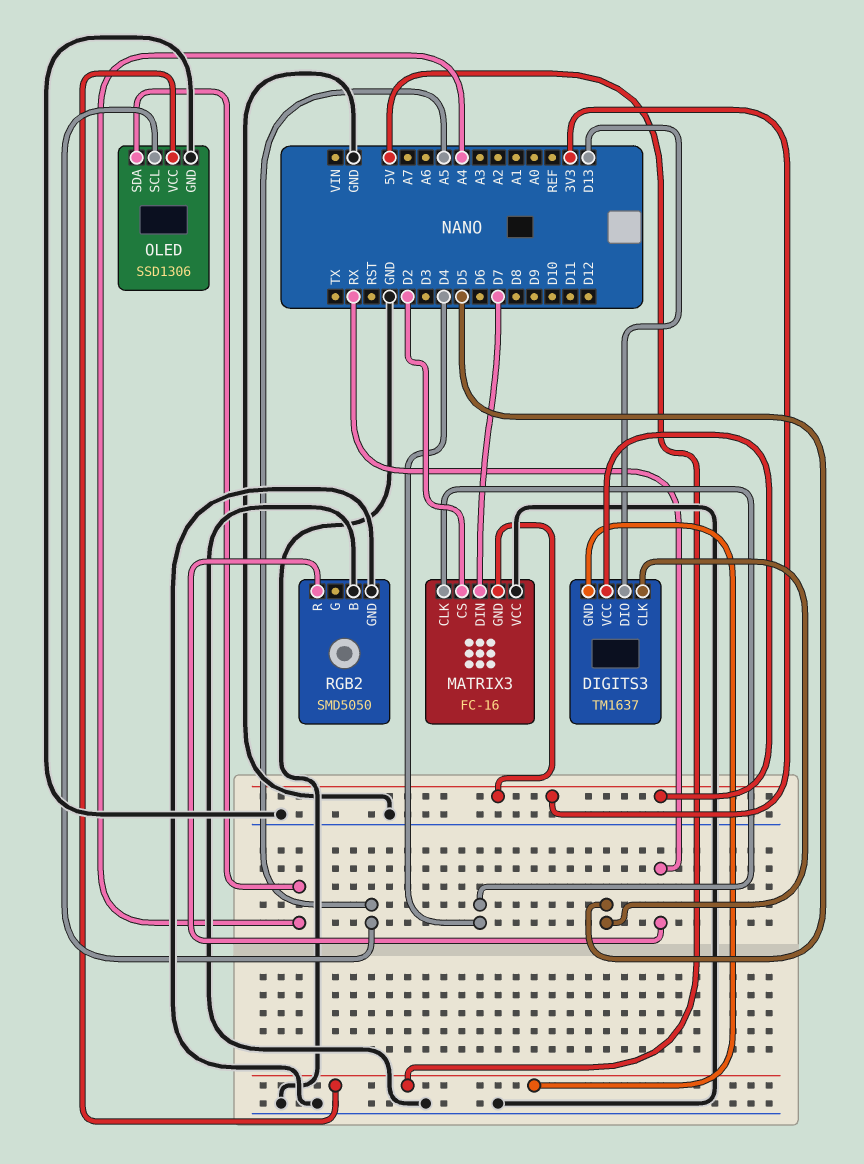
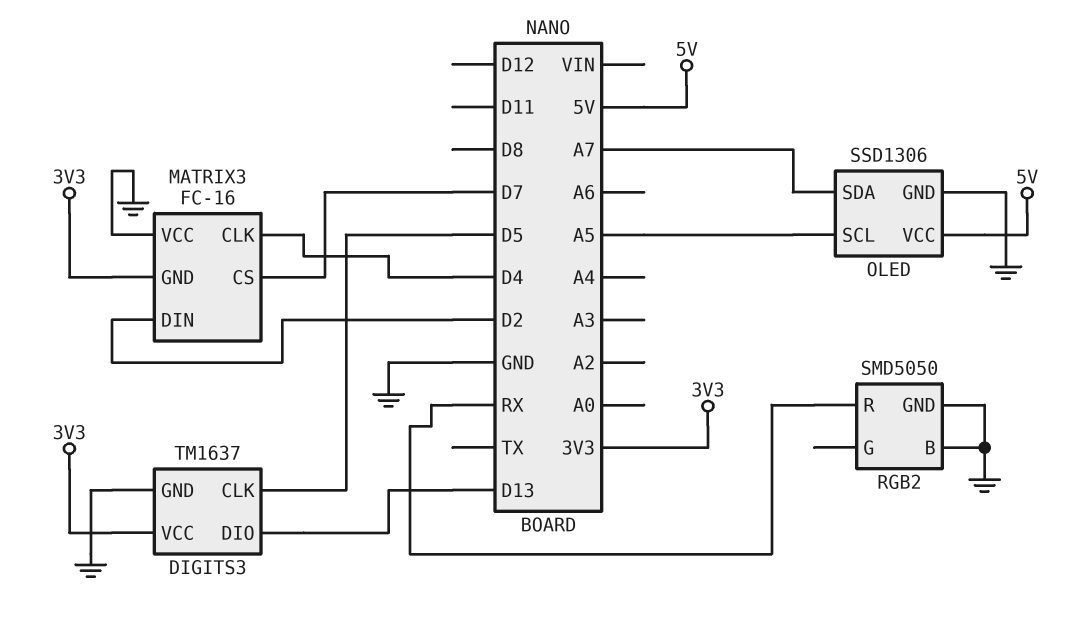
DIGITS3 pin GND: 5V -> GND
MATRIX3 pin CS: D2 -> D7
MATRIX3 pin DIN: D7 -> D2
OLED pin SDA: A4 -> A7

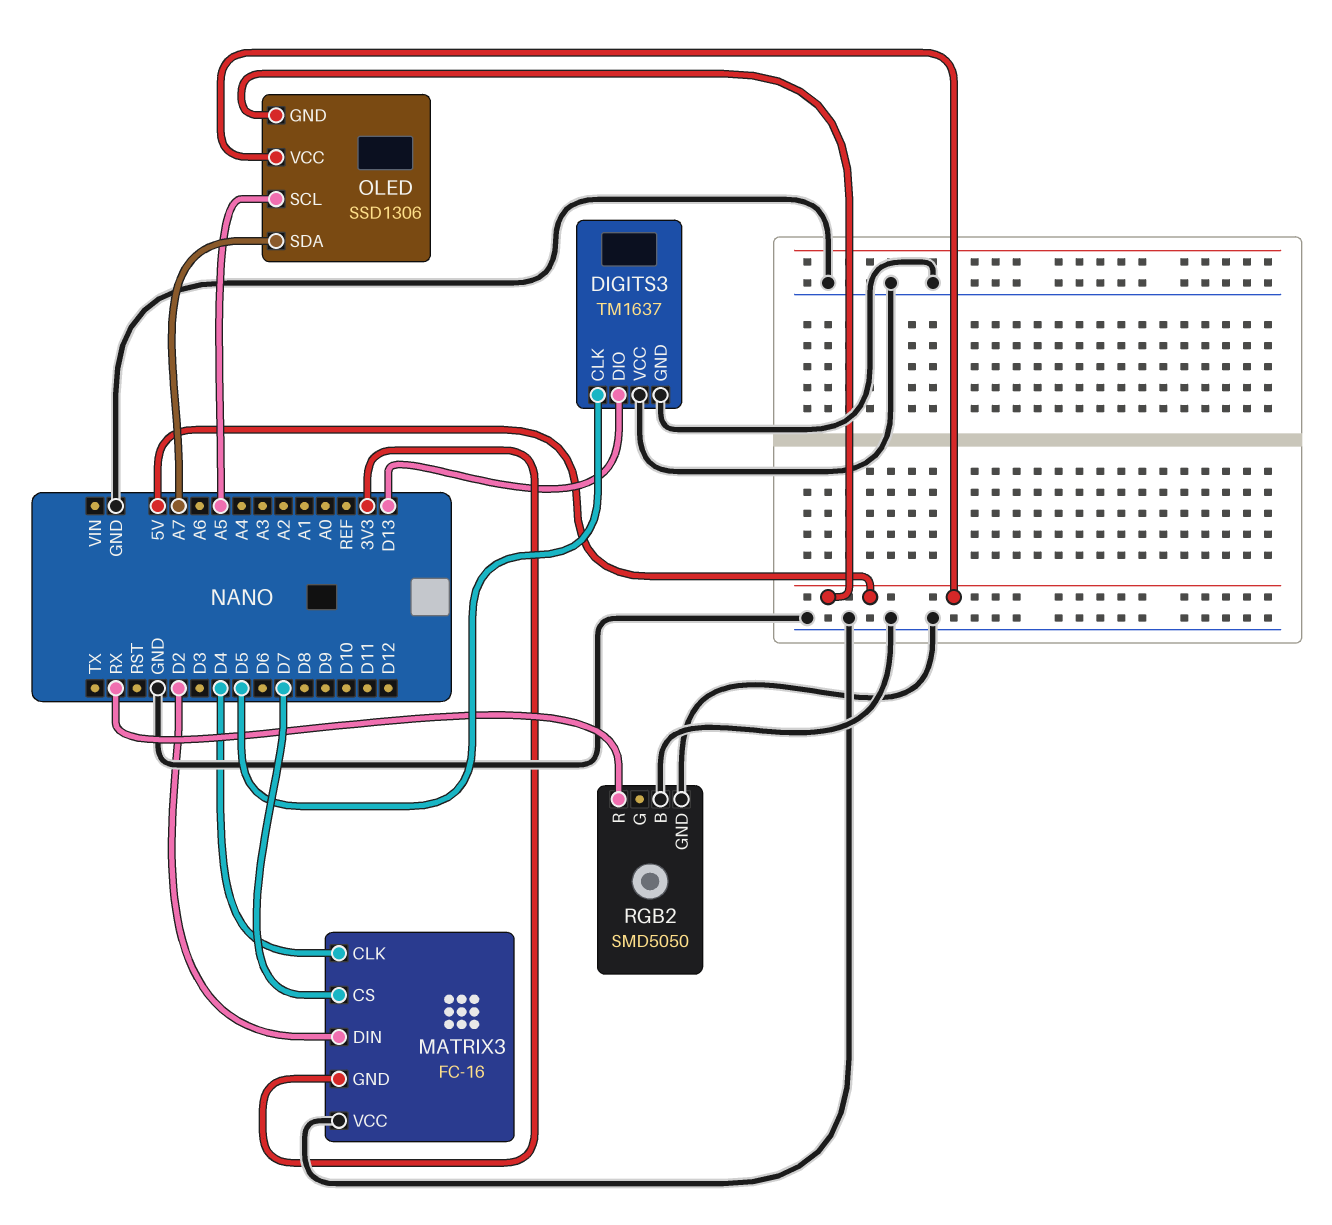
DIGITS3 pin VCC: 3V3 -> GND
OLED pin GND: GND -> 5V

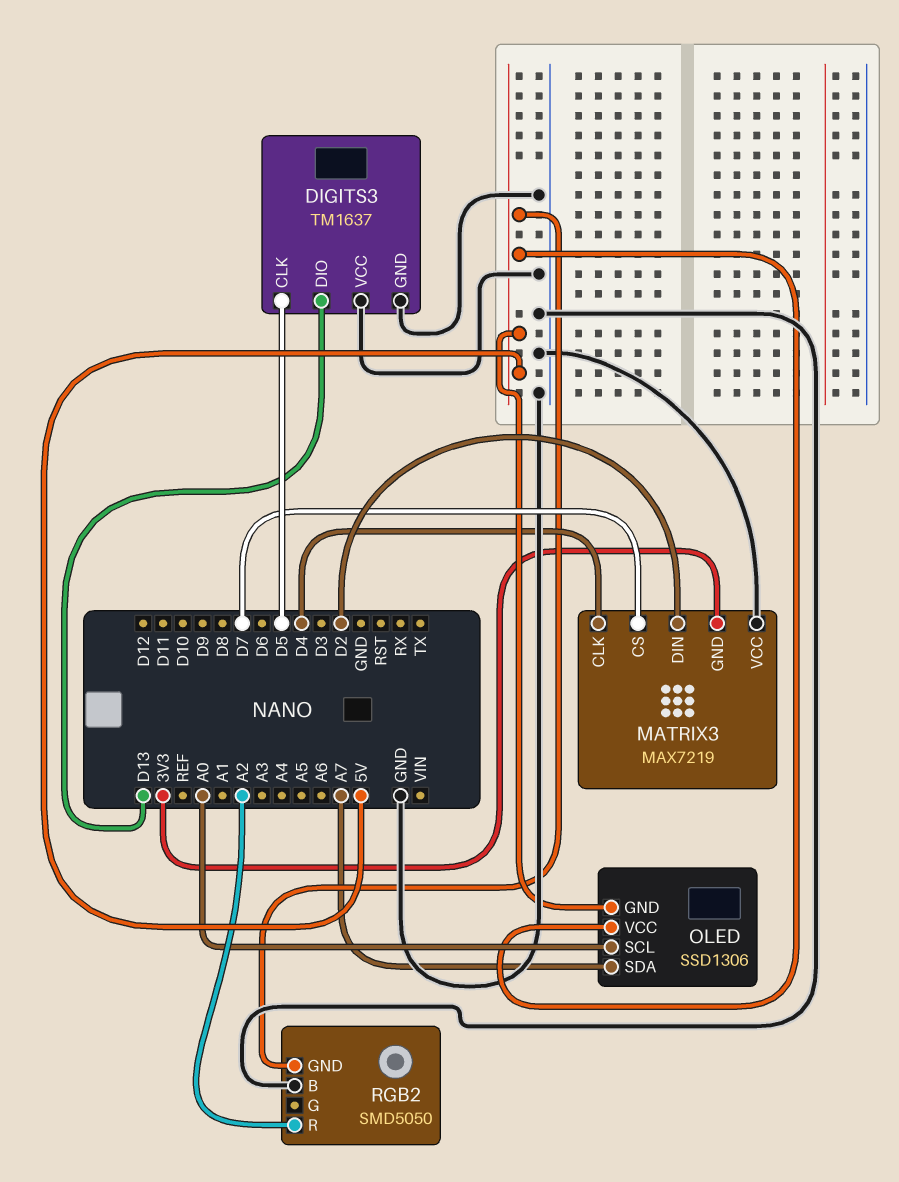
MATRIX3: FC-16 -> MAX7219
OLED pin SCL: A5 -> A0
RGB2 pin GND: GND -> 5V
RGB2 pin R: RX -> A2

